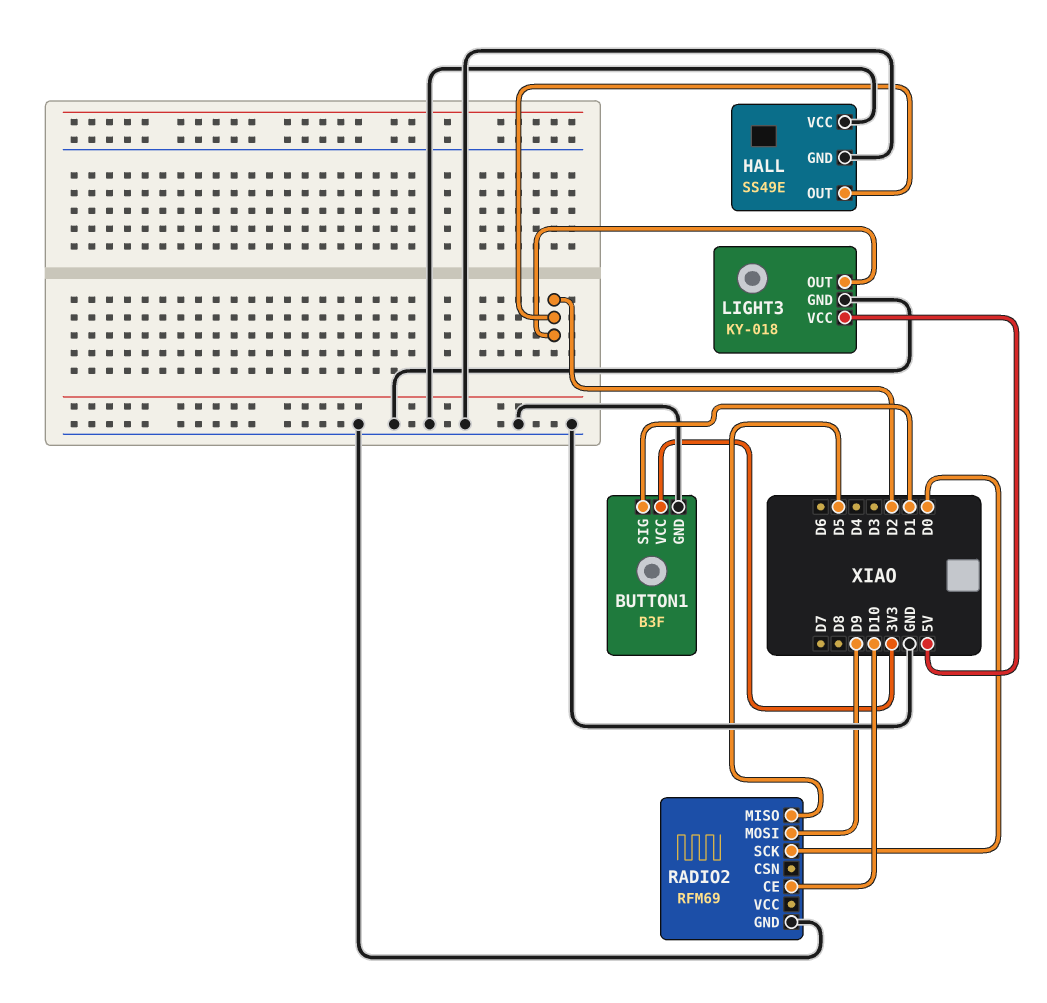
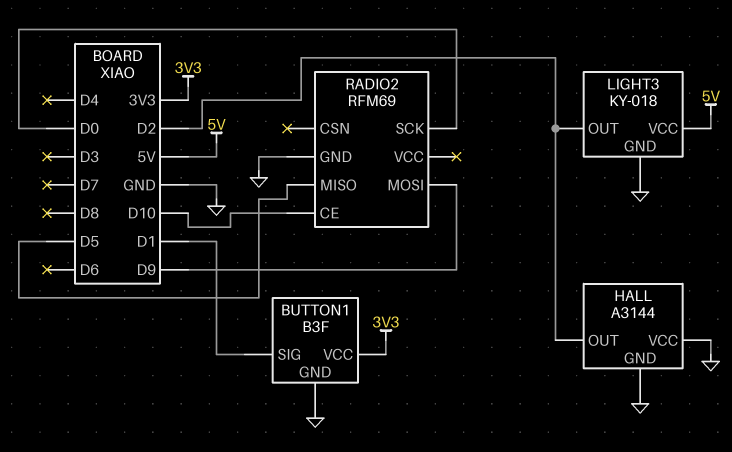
HALL: SS49E -> A3144

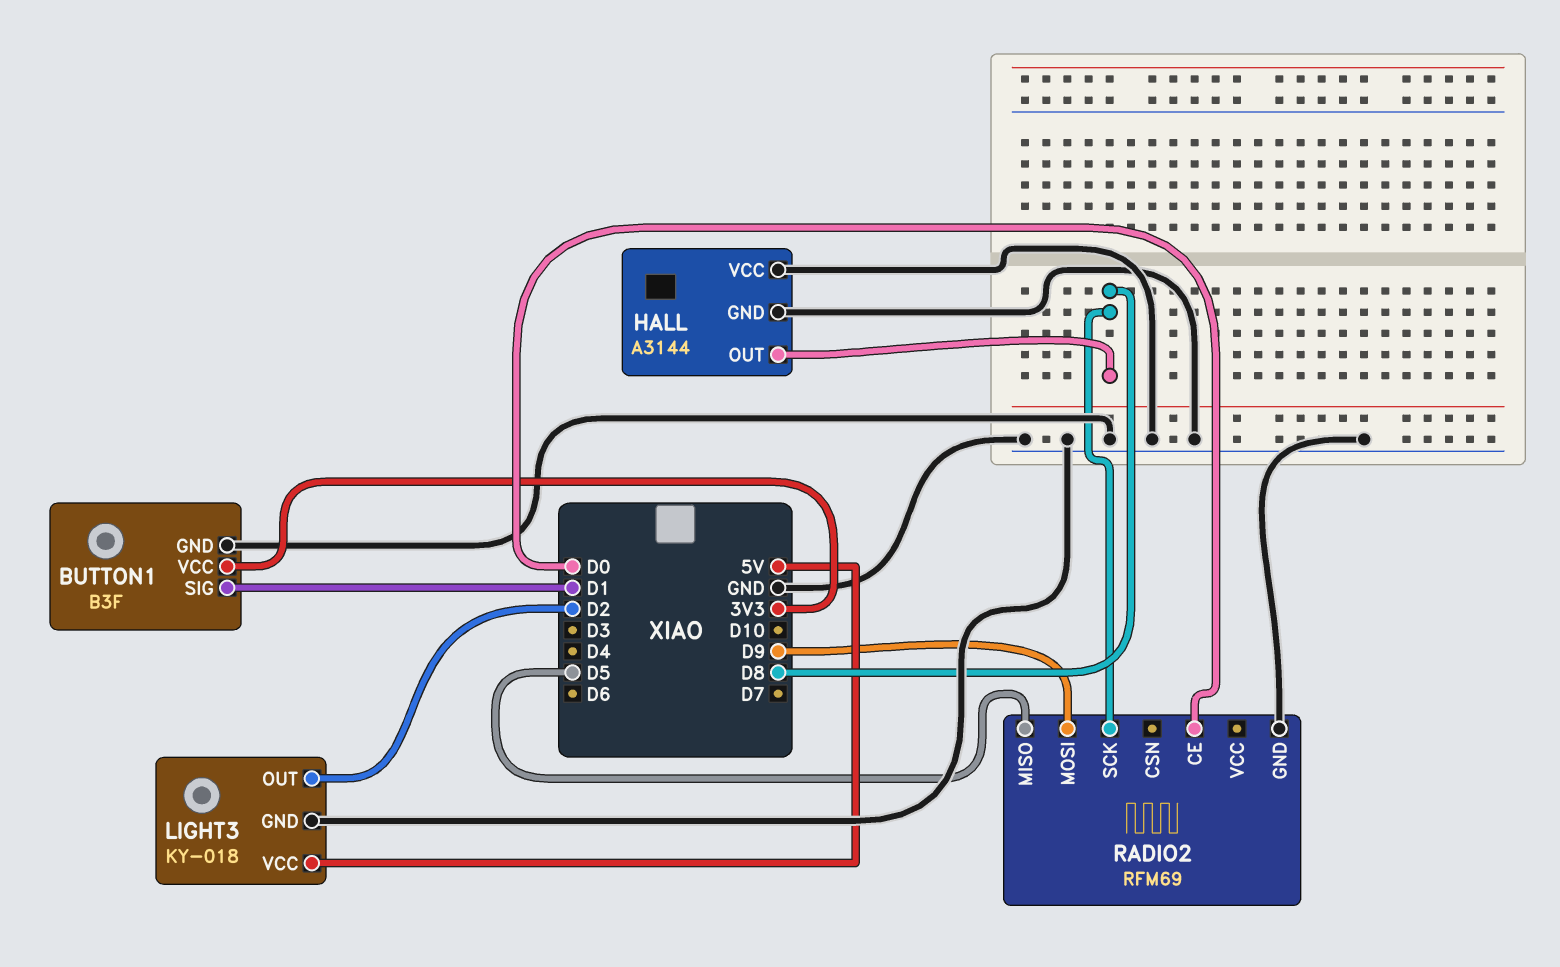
HALL pin OUT: D2 -> D8
RADIO2 pin CE: D10 -> D0
RADIO2 pin SCK: D0 -> D8

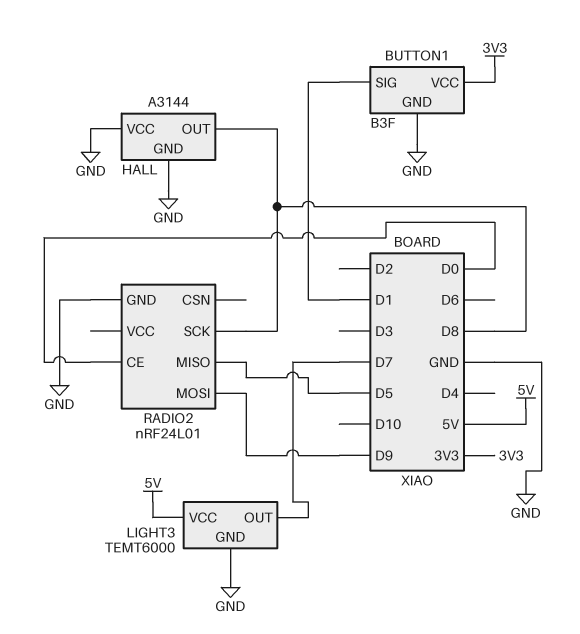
LIGHT3: KY-018 -> TEMT6000
LIGHT3 pin OUT: D2 -> D7
RADIO2: RFM69 -> nRF24L01

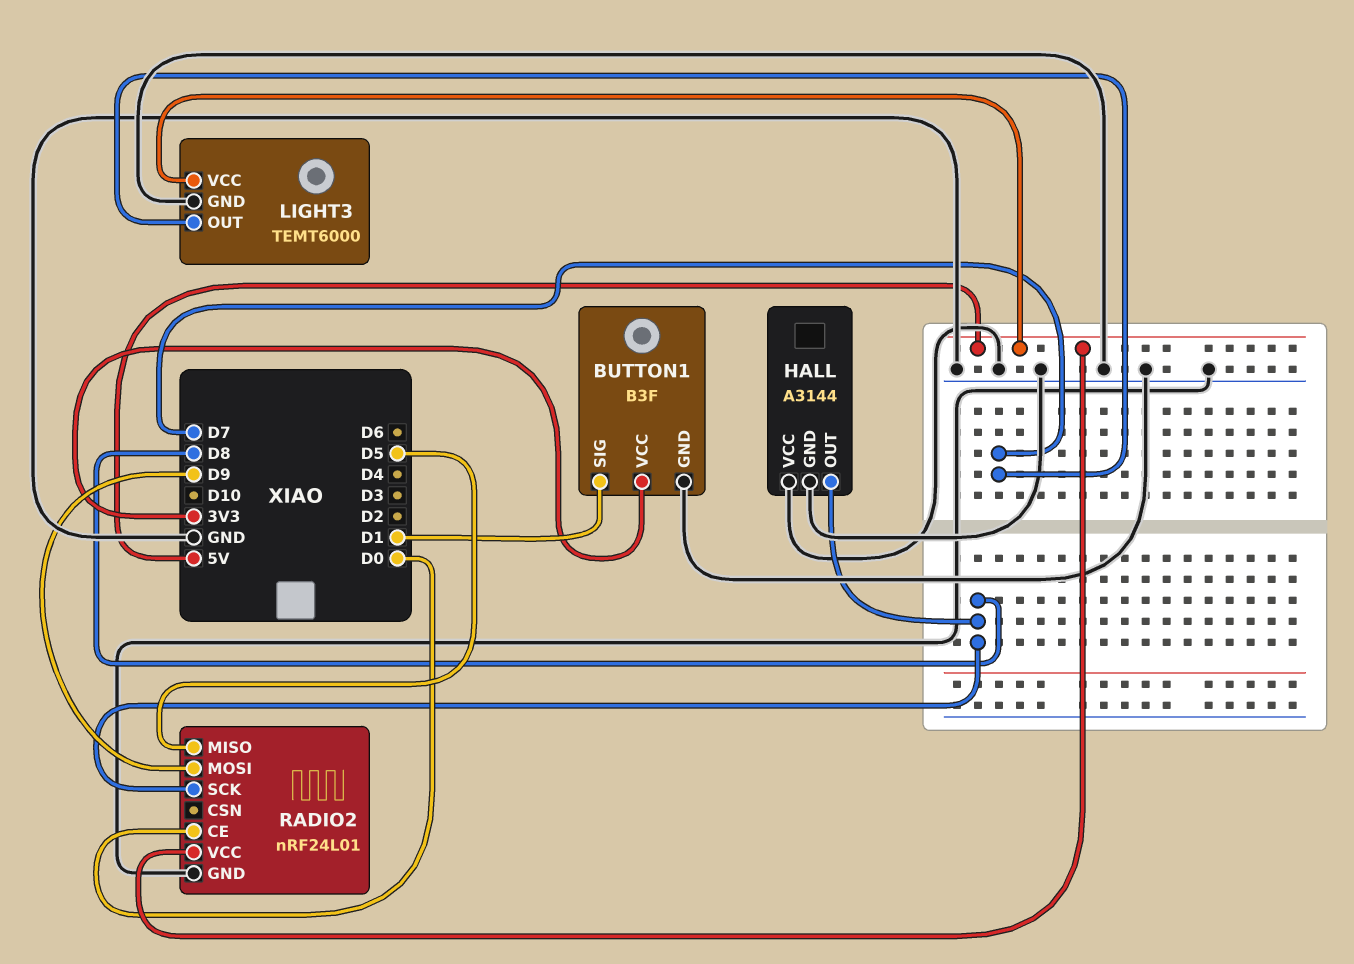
RADIO2 pin VCC: none -> 5V

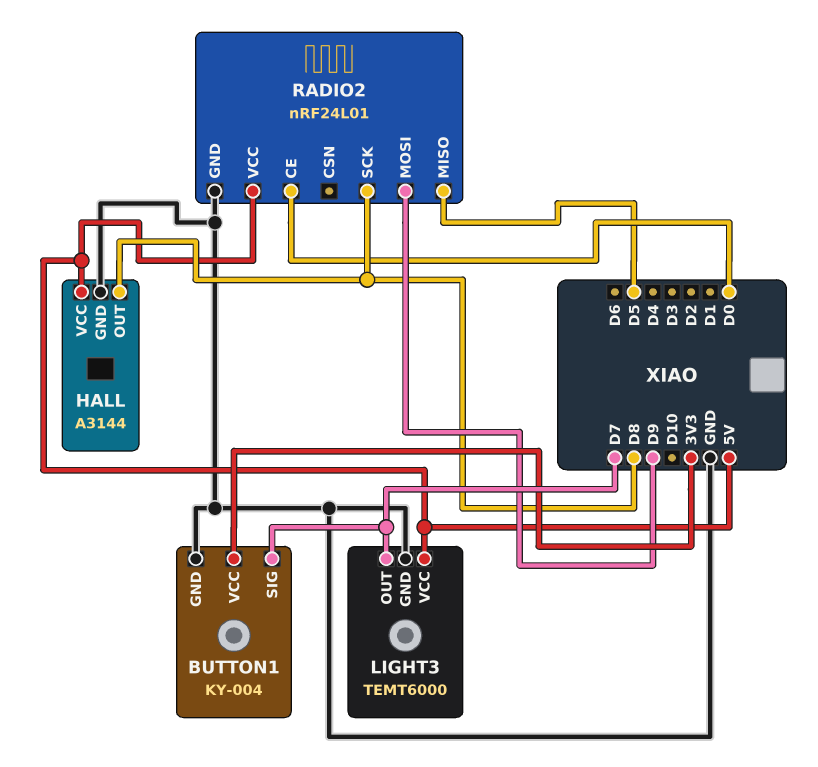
BUTTON1: B3F -> KY-004
BUTTON1 pin SIG: D1 -> D7
HALL pin VCC: GND -> 5V

